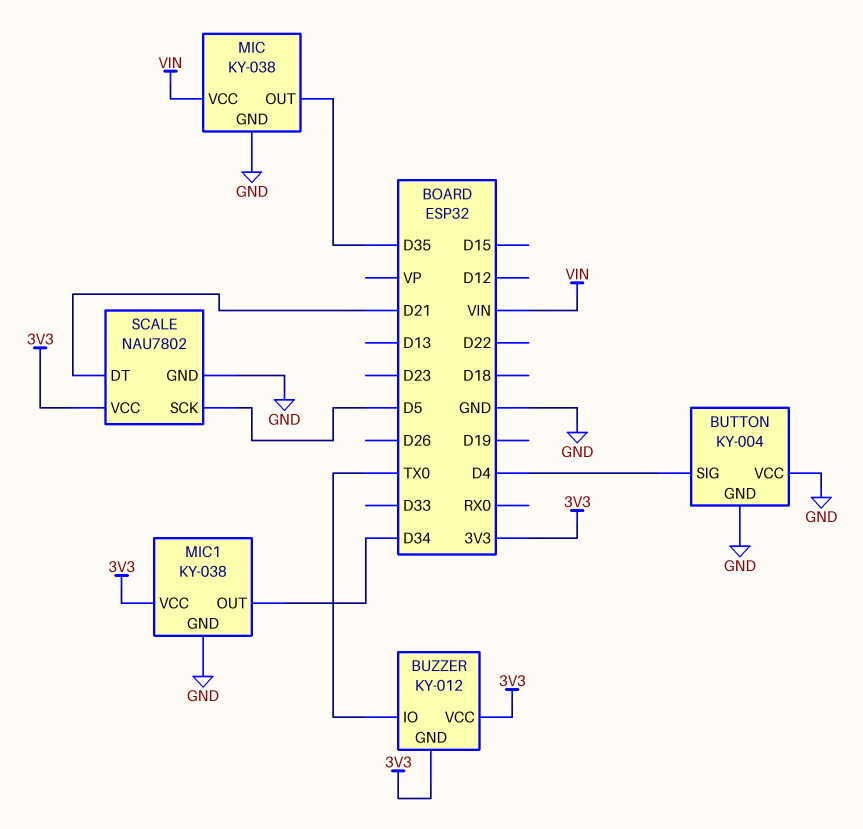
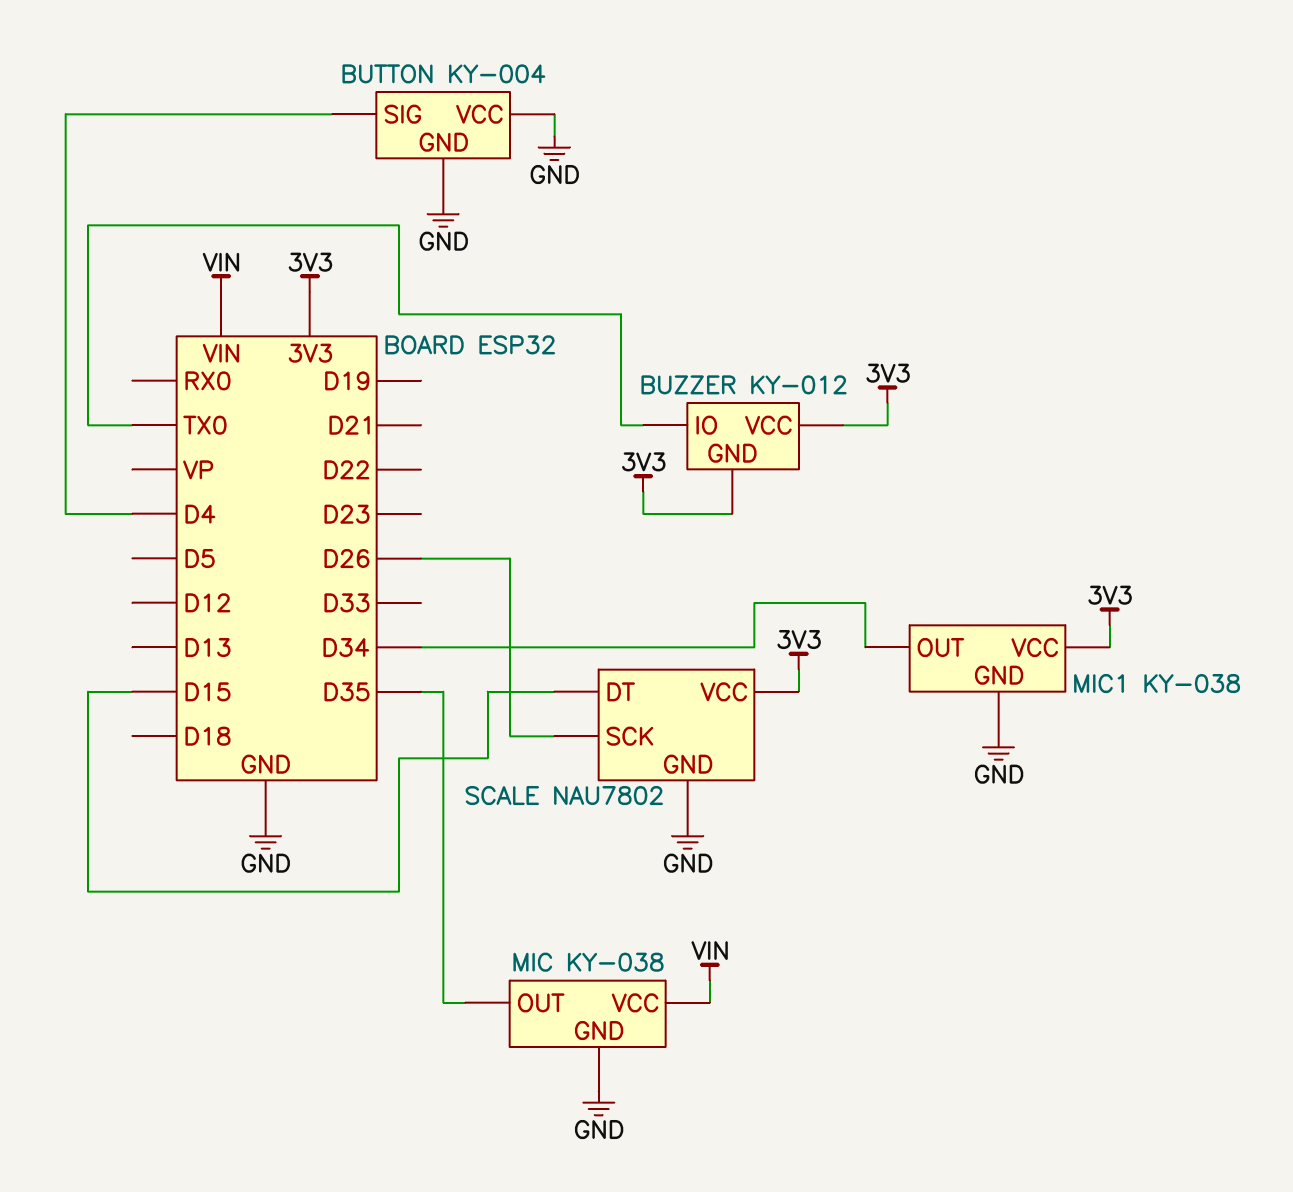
SCALE pin DT: D21 -> D15
SCALE pin SCK: D5 -> D26

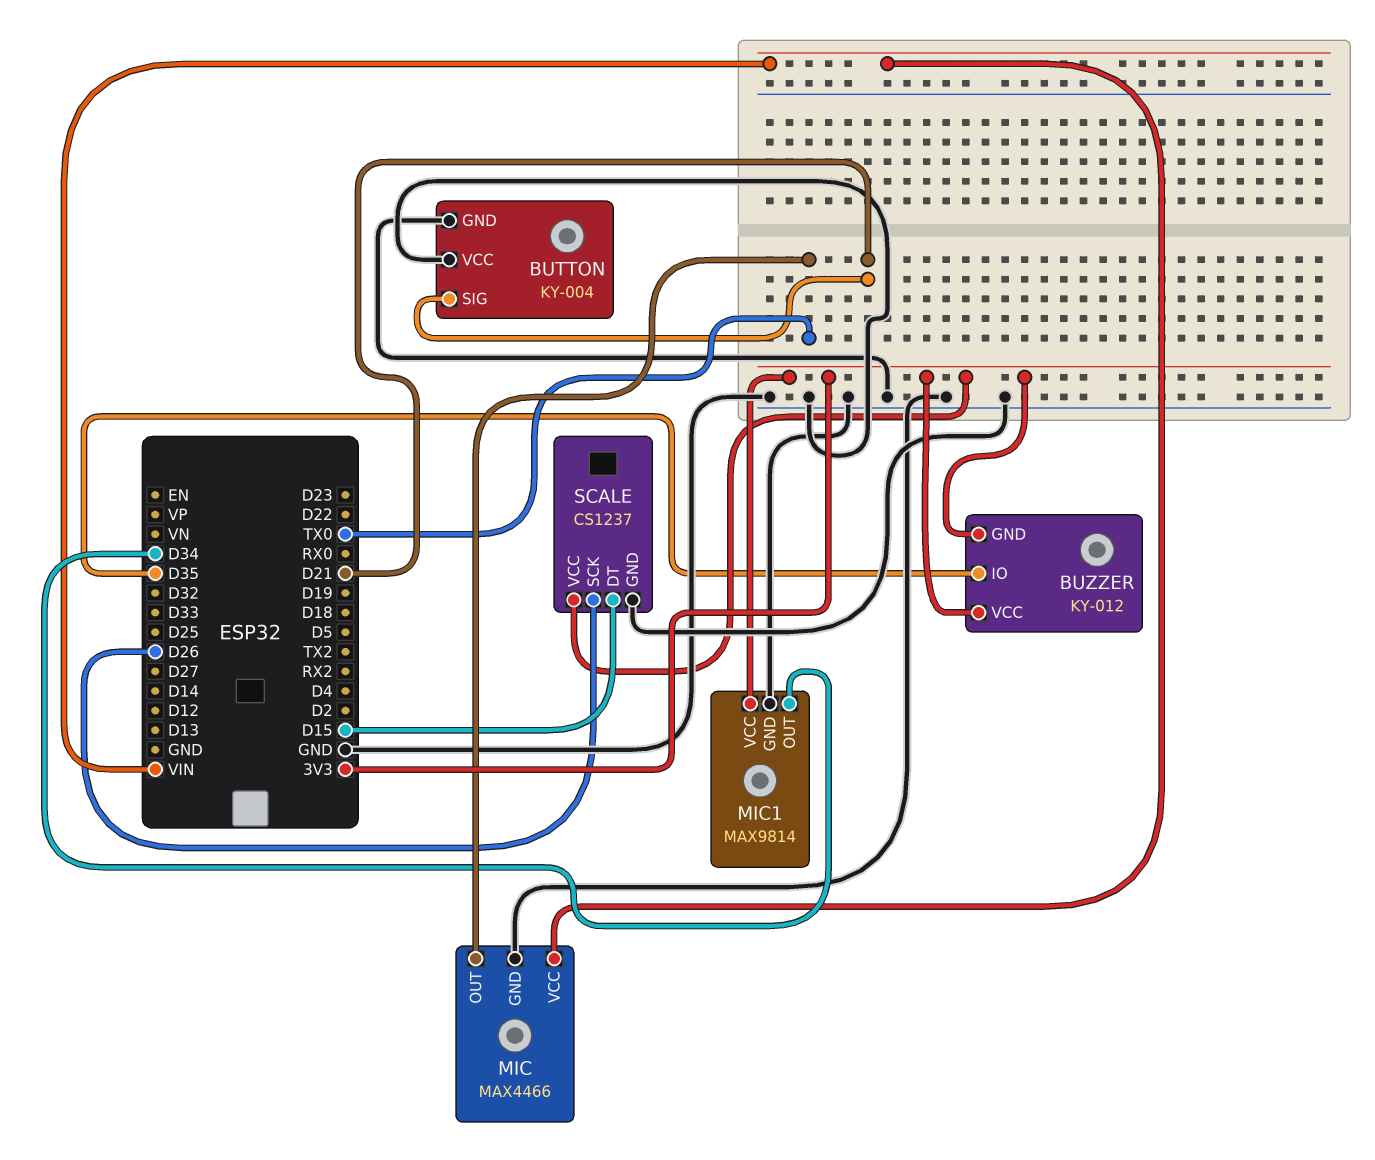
BUTTON pin SIG: D4 -> D21
BUZZER pin IO: TX0 -> D35
MIC: KY-038 -> MAX4466
MIC pin OUT: D35 -> TX0
MIC1: KY-038 -> MAX9814
SCALE: NAU7802 -> CS1237

